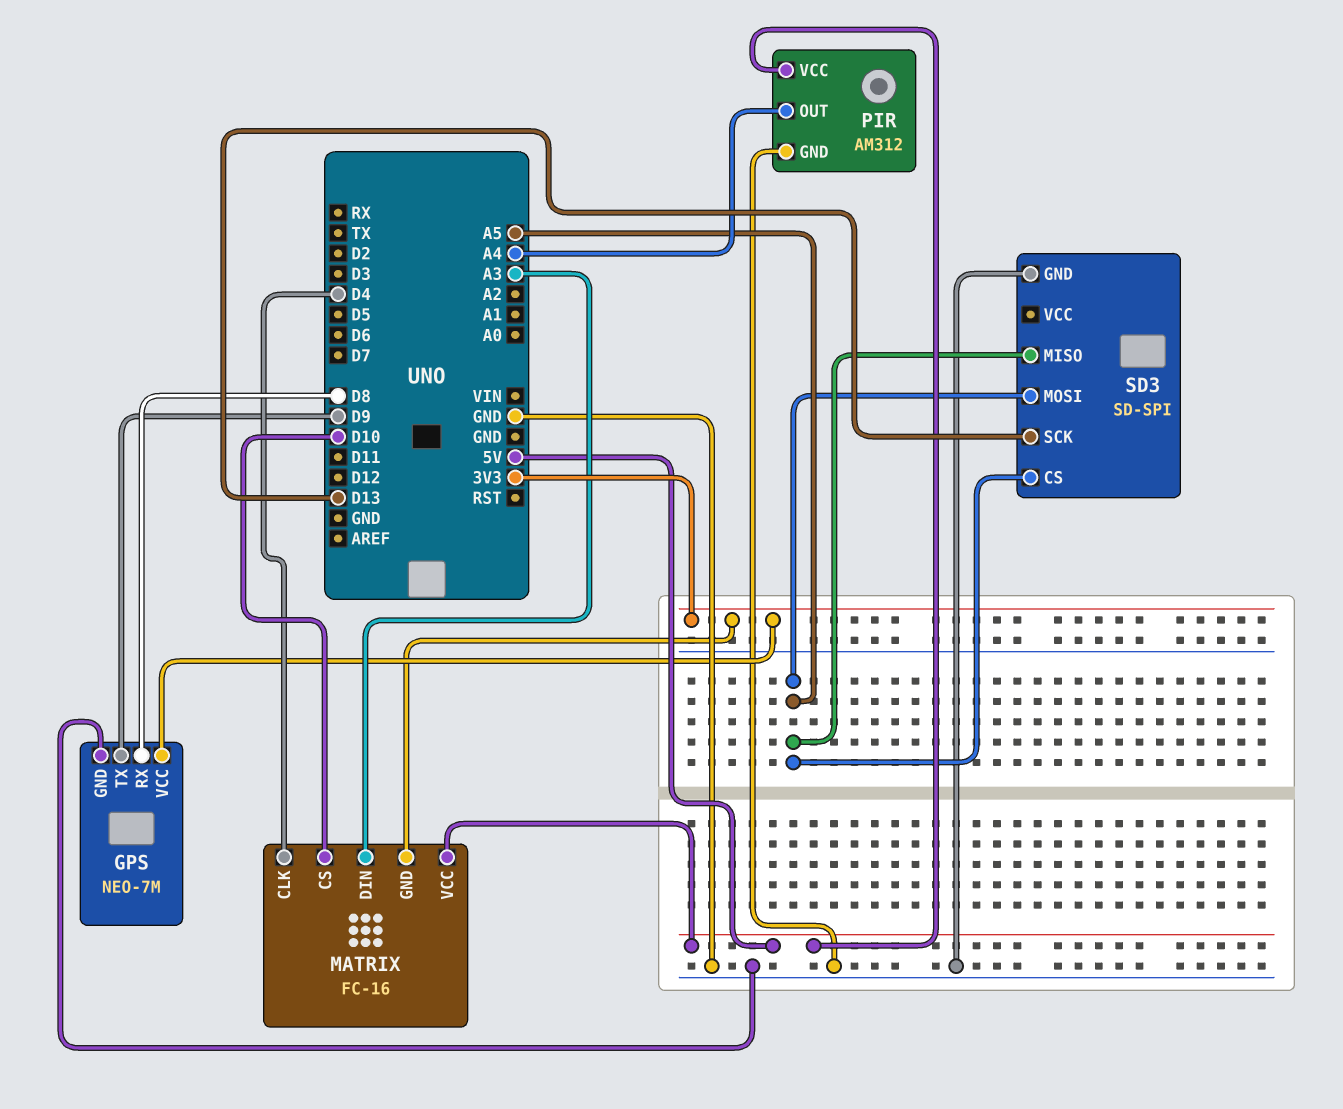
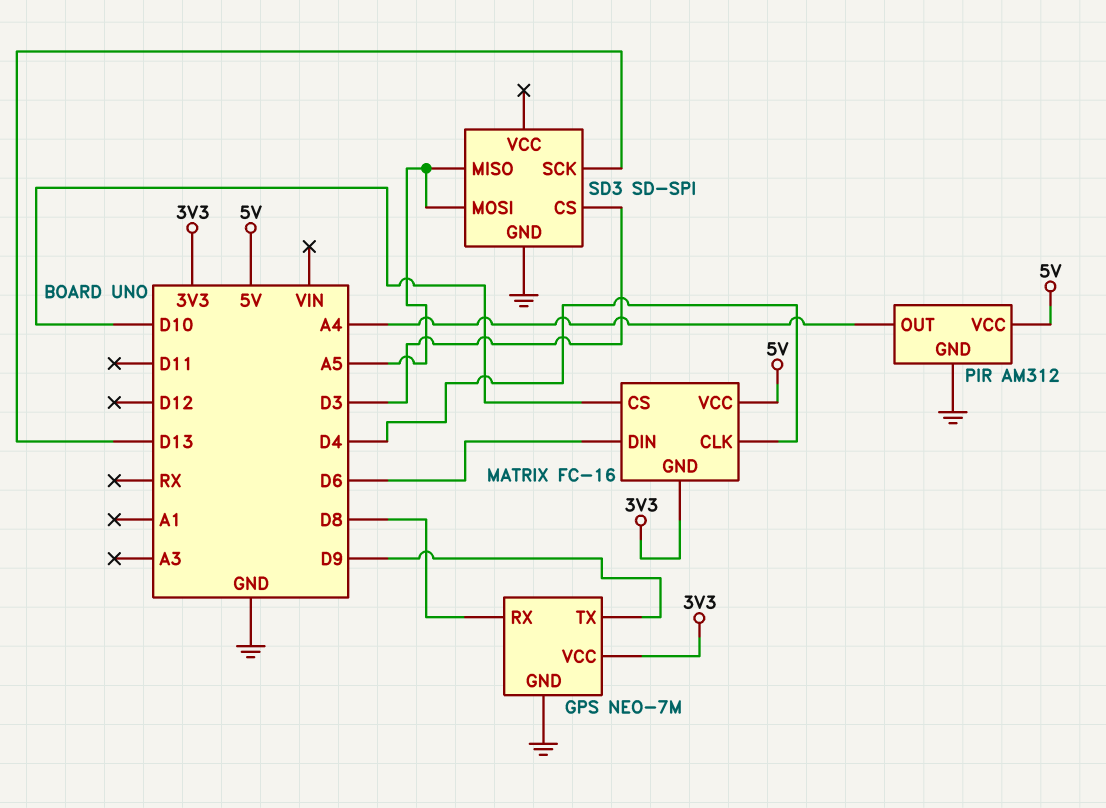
MATRIX pin DIN: A3 -> D6
SD3 pin CS: A5 -> D3

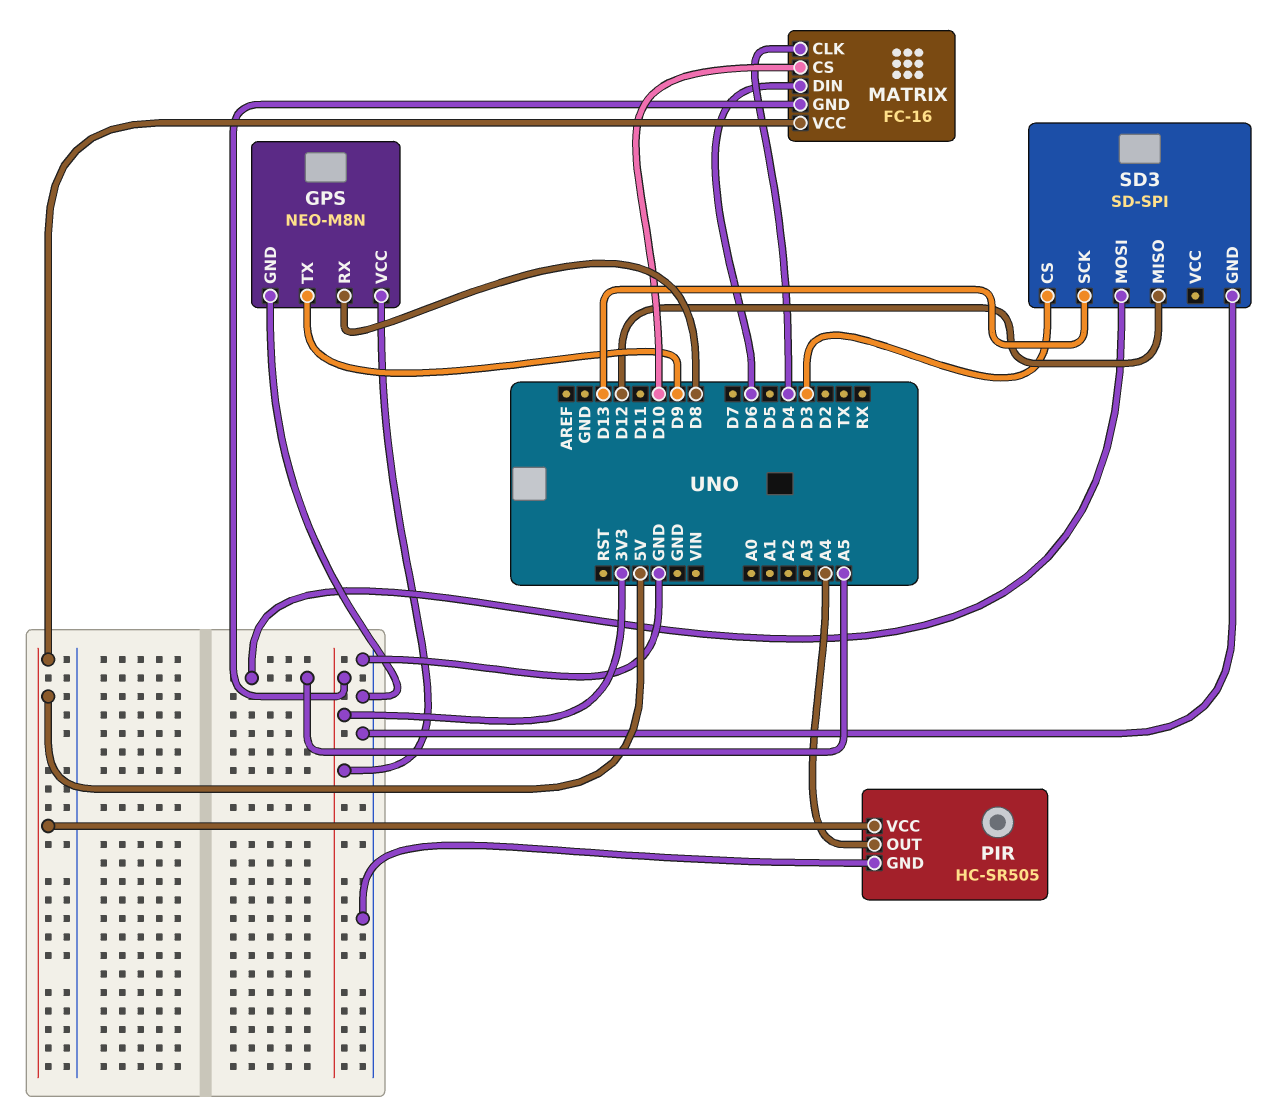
GPS: NEO-7M -> NEO-M8N
PIR: AM312 -> HC-SR505
SD3 pin MISO: A5 -> D12

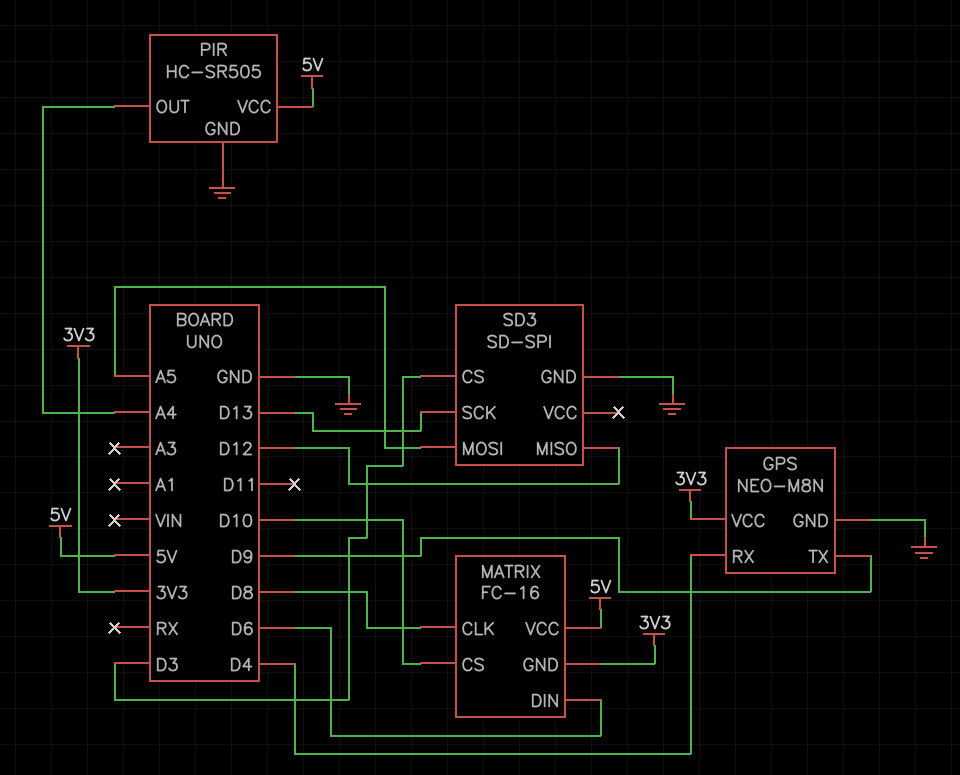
GPS pin RX: D8 -> D4
MATRIX pin CLK: D4 -> D8

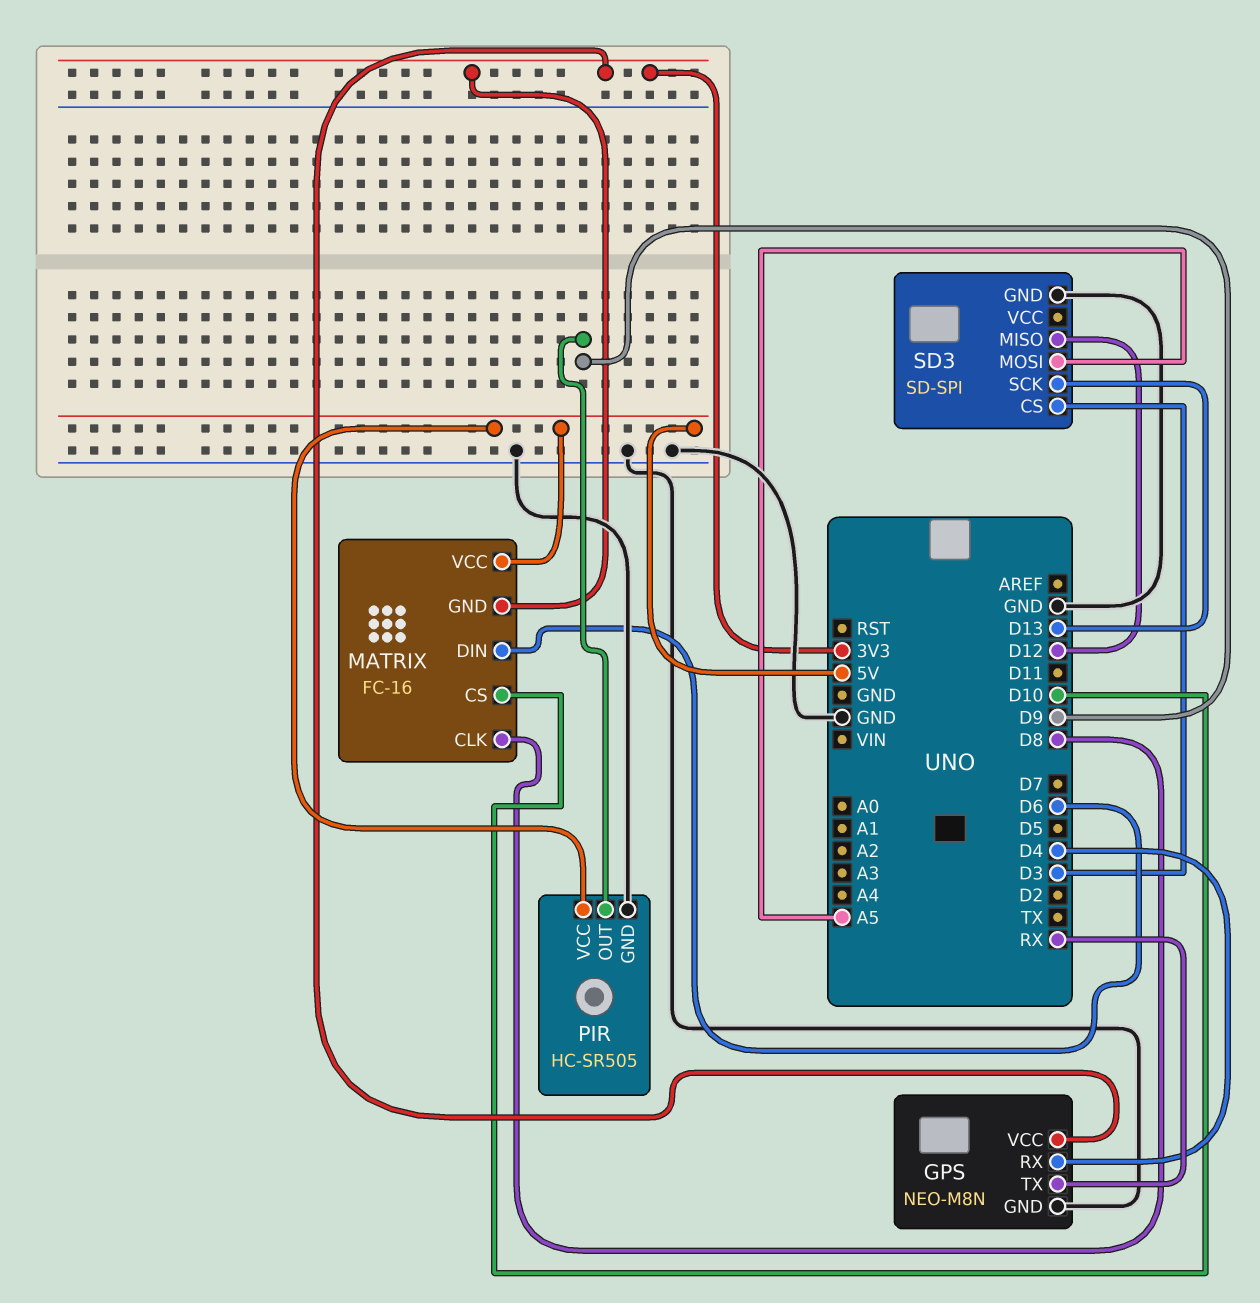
GPS pin TX: D9 -> RX
PIR pin OUT: A4 -> D9

